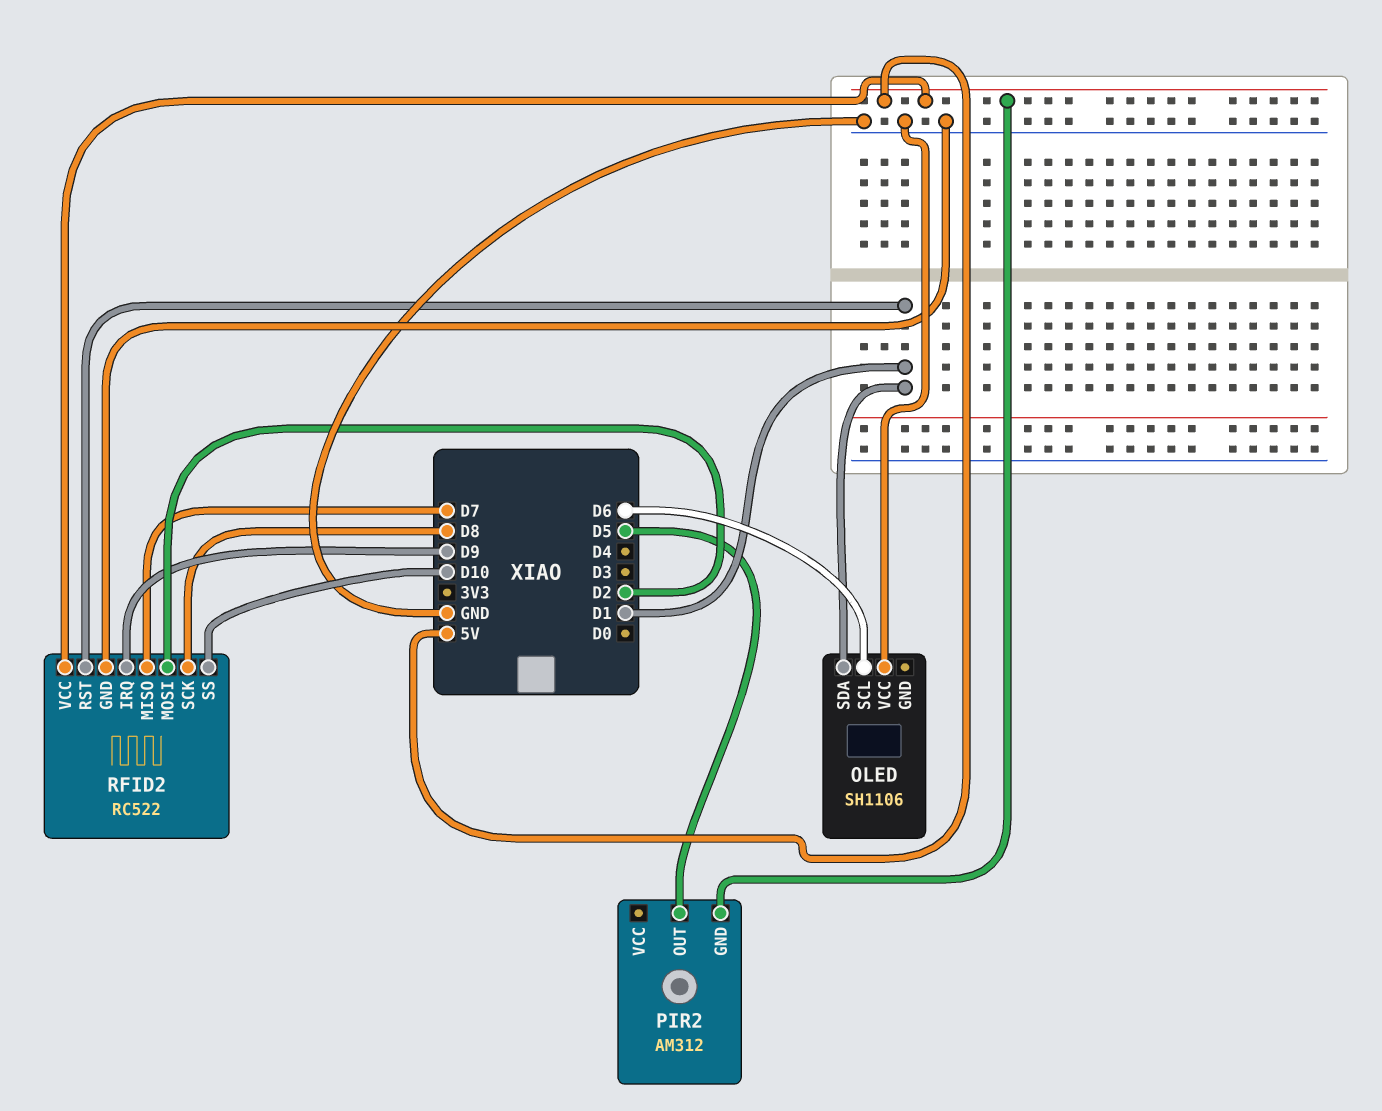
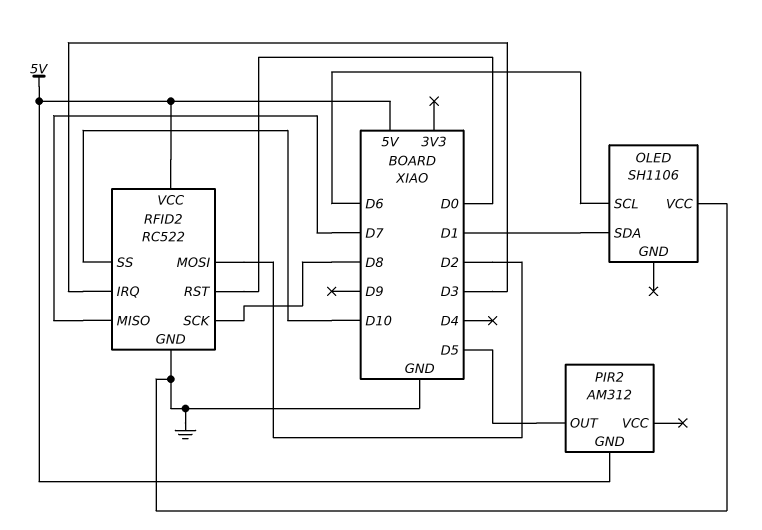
RFID2 pin IRQ: D9 -> D3
RFID2 pin RST: D1 -> D0

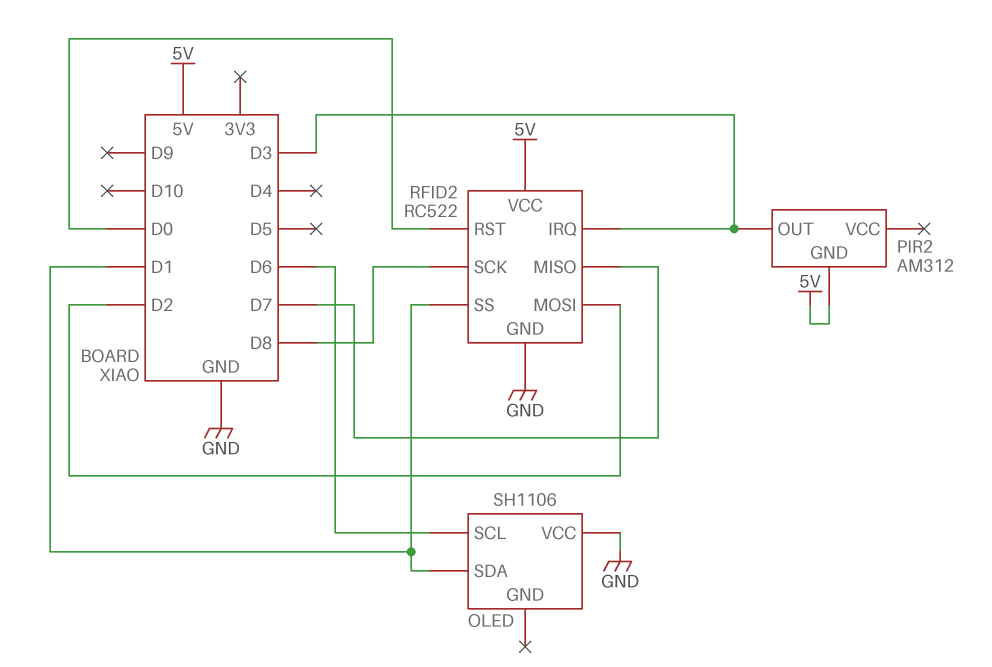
PIR2 pin OUT: D5 -> D3
RFID2 pin SS: D10 -> D1

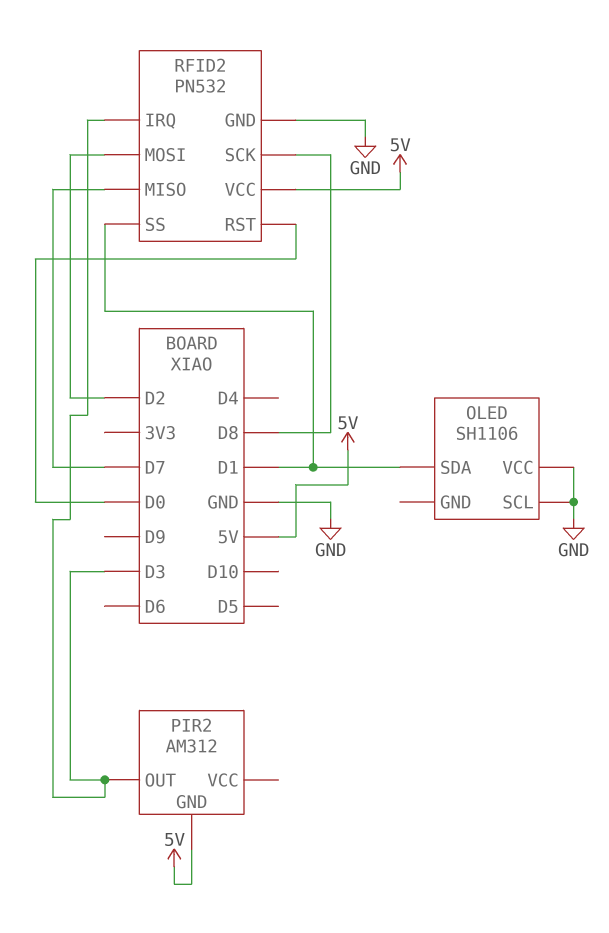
OLED pin SCL: D6 -> GND
RFID2: RC522 -> PN532

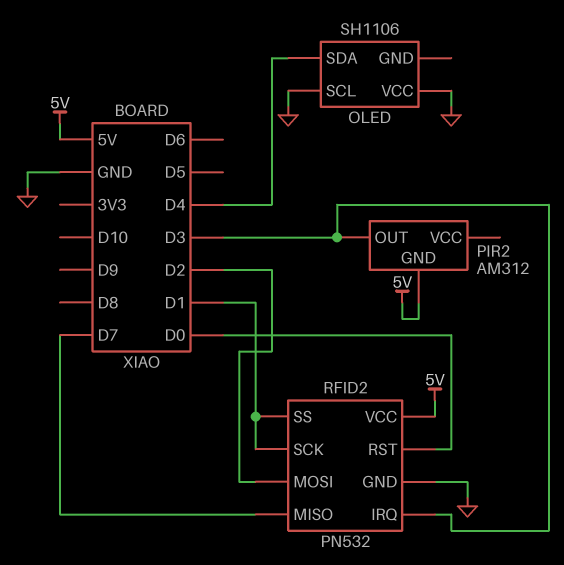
OLED pin SDA: D1 -> D4
RFID2 pin SCK: D8 -> D1

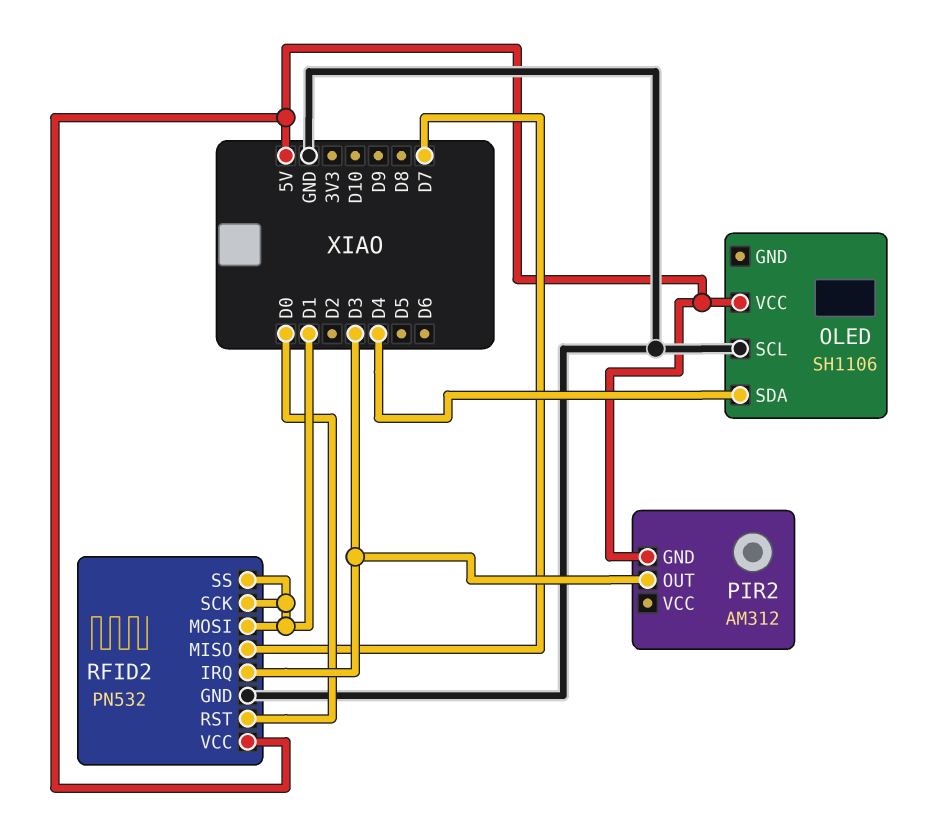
OLED pin VCC: GND -> 5V
RFID2 pin MOSI: D2 -> D1

